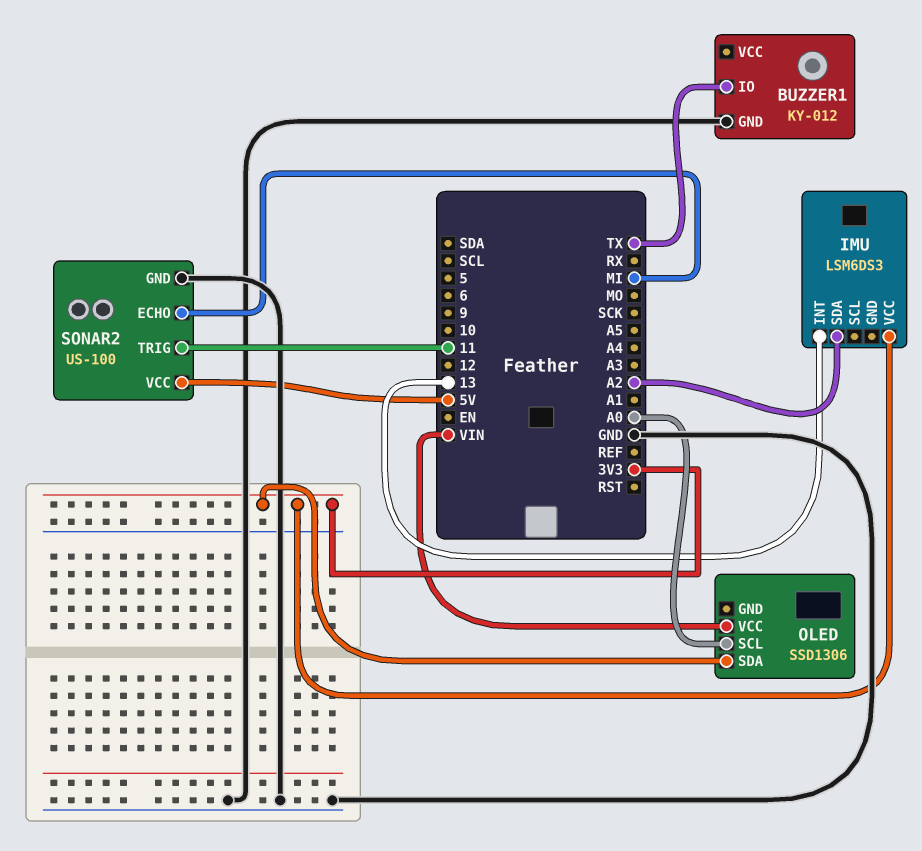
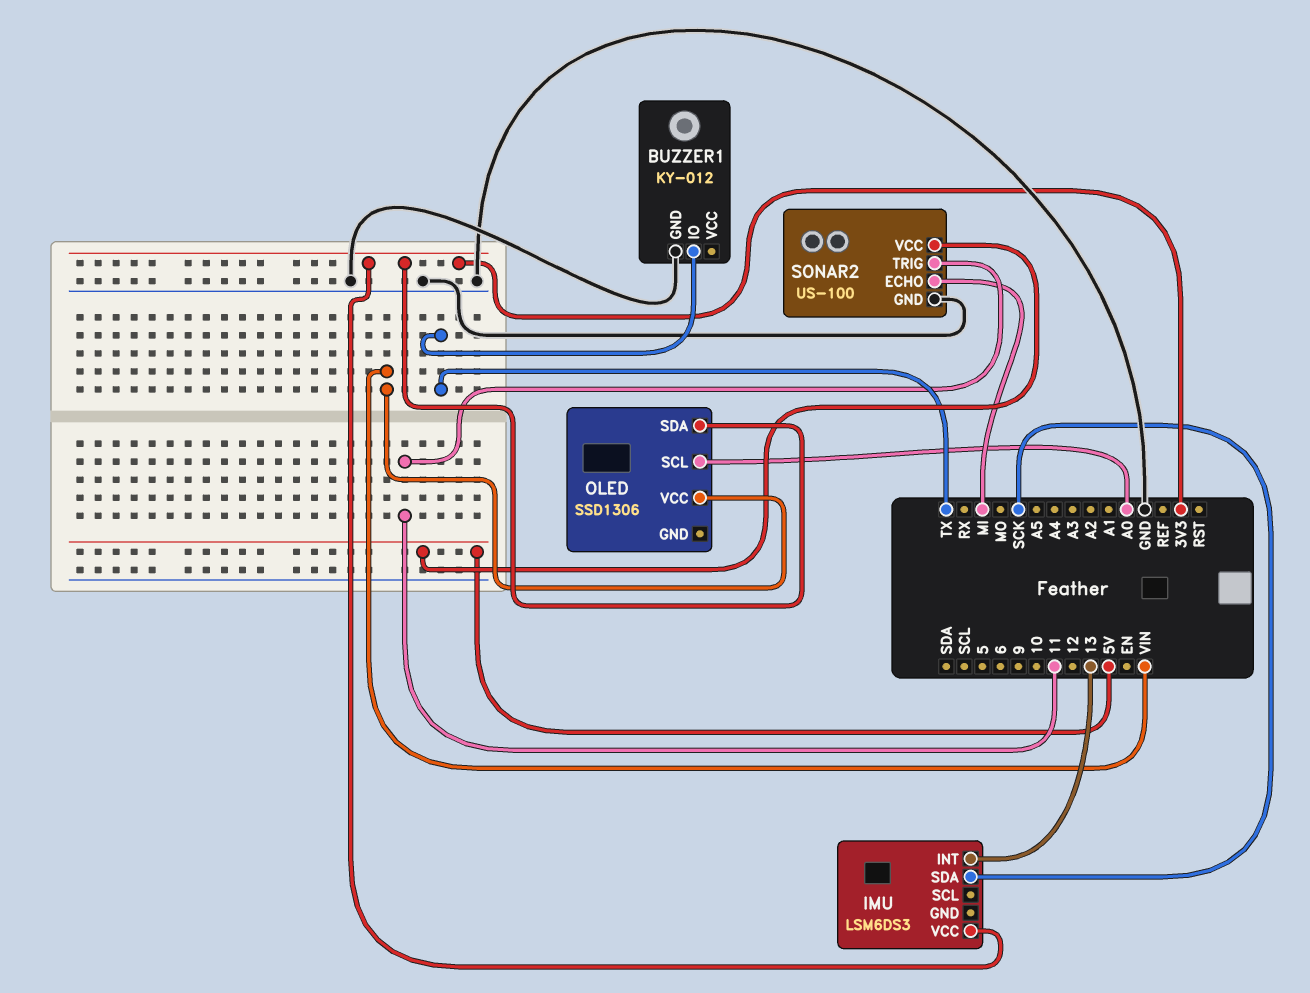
IMU pin SDA: A2 -> SCK

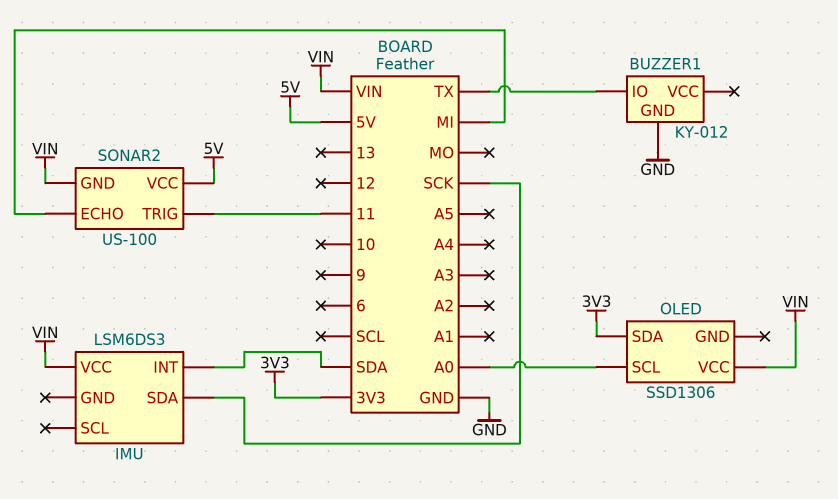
IMU pin INT: 13 -> SDA
IMU pin VCC: 3V3 -> VIN
SONAR2 pin GND: GND -> VIN

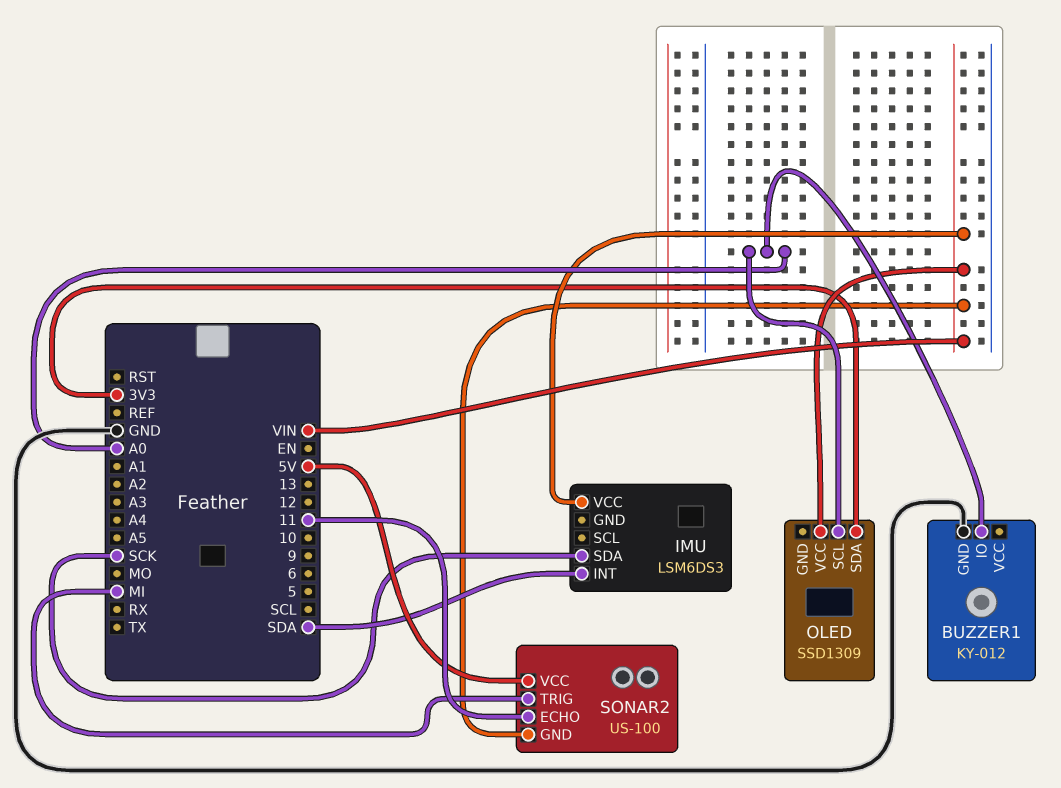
BUZZER1 pin IO: TX -> A0
OLED: SSD1306 -> SSD1309
SONAR2 pin ECHO: MI -> 11
SONAR2 pin TRIG: 11 -> MI

